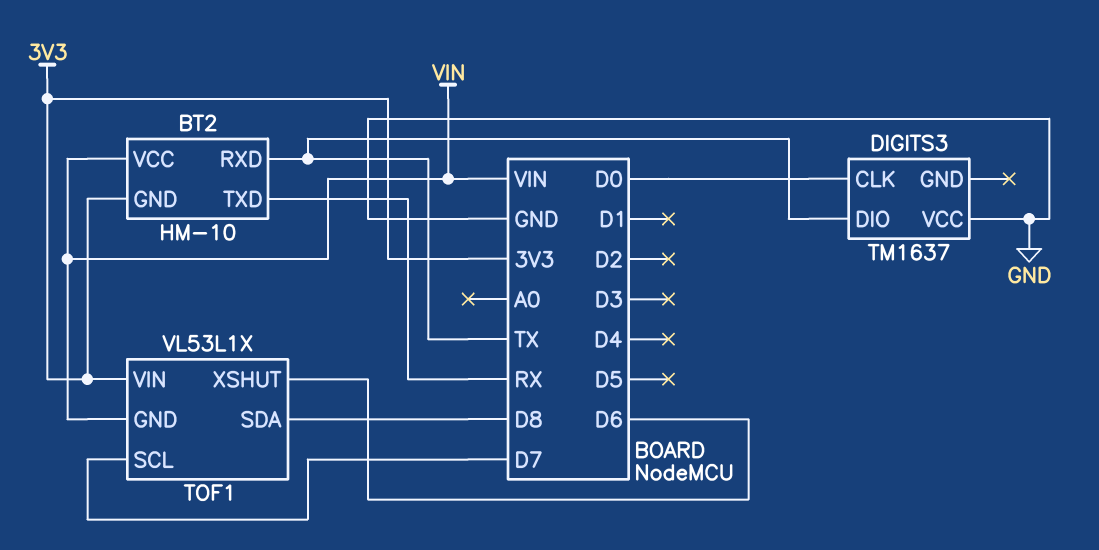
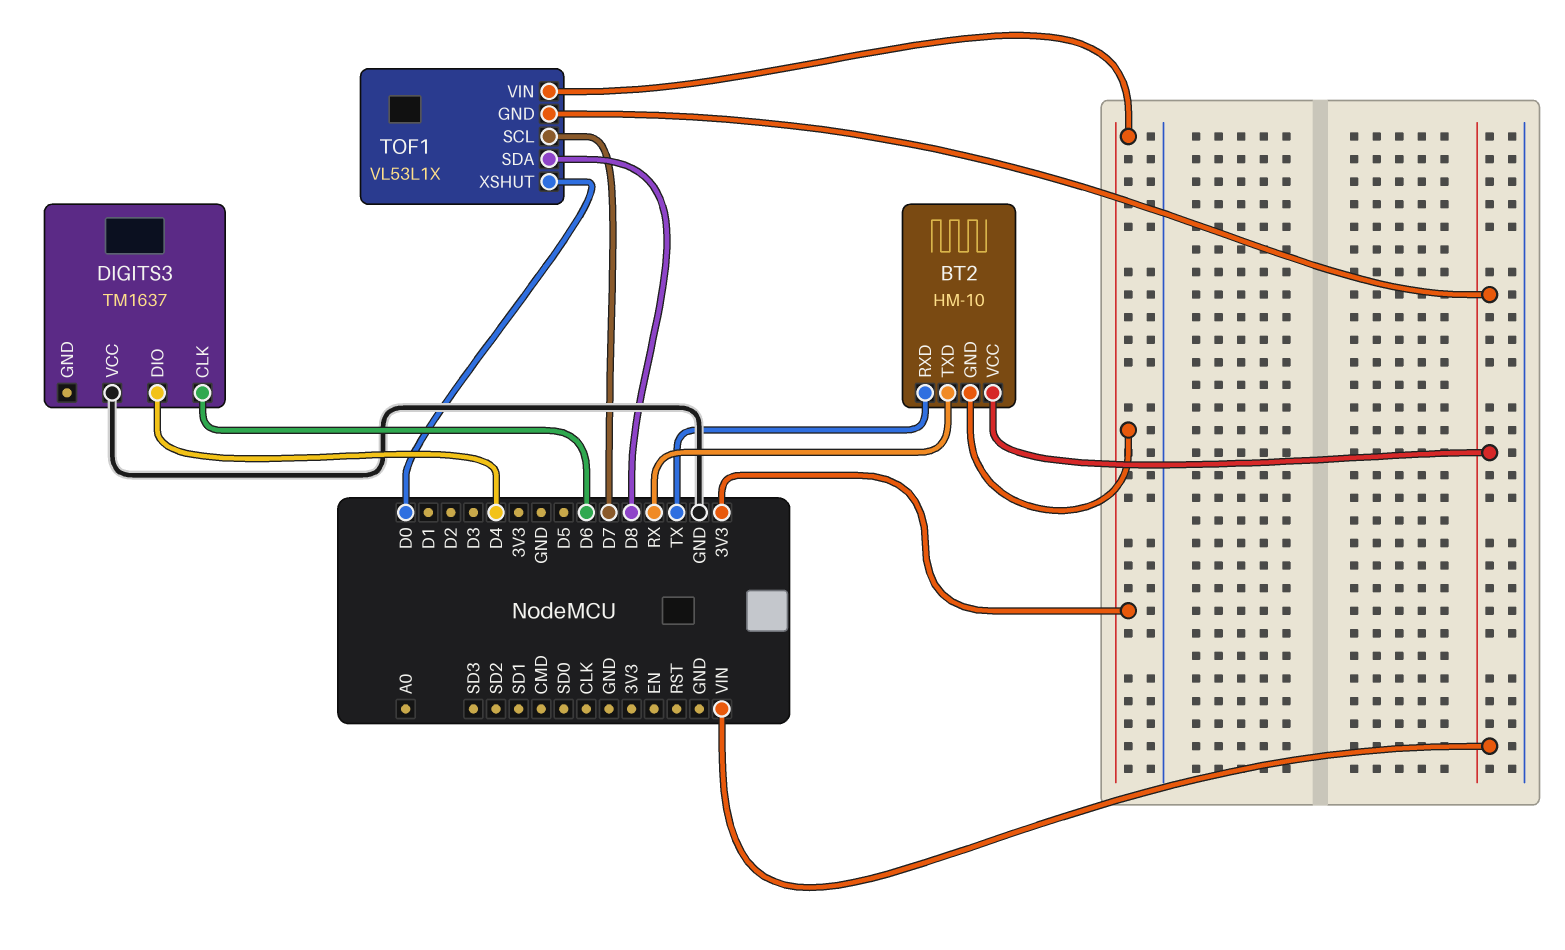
DIGITS3 pin CLK: D0 -> D6
DIGITS3 pin DIO: TX -> D4
TOF1 pin XSHUT: D6 -> D0

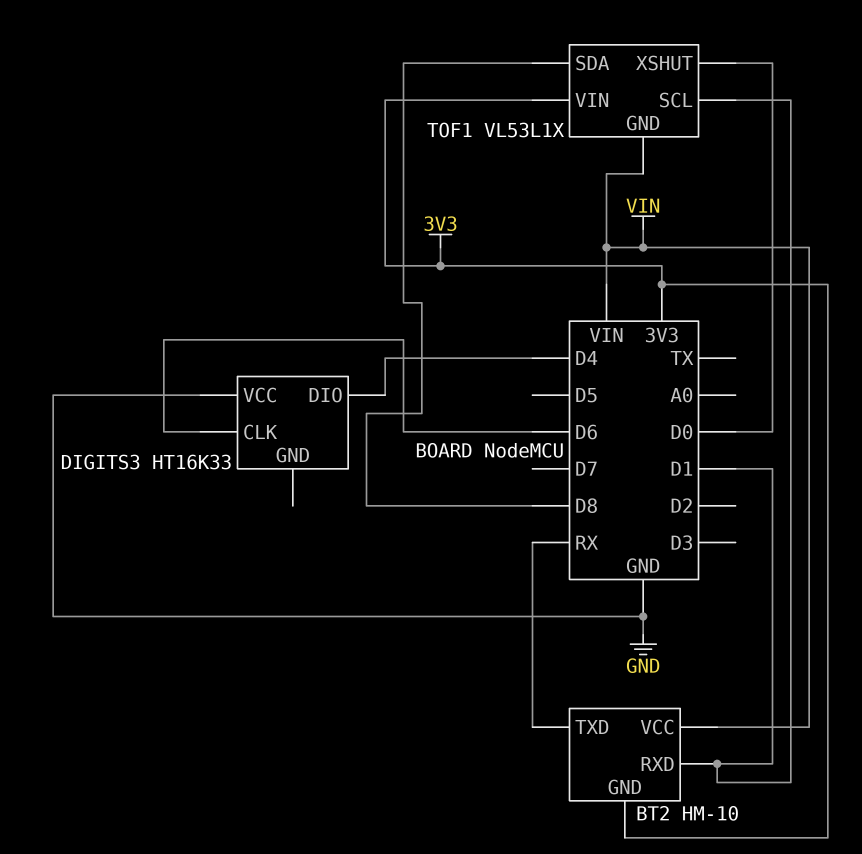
BT2 pin RXD: TX -> D1
DIGITS3: TM1637 -> HT16K33
TOF1 pin SCL: D7 -> D1

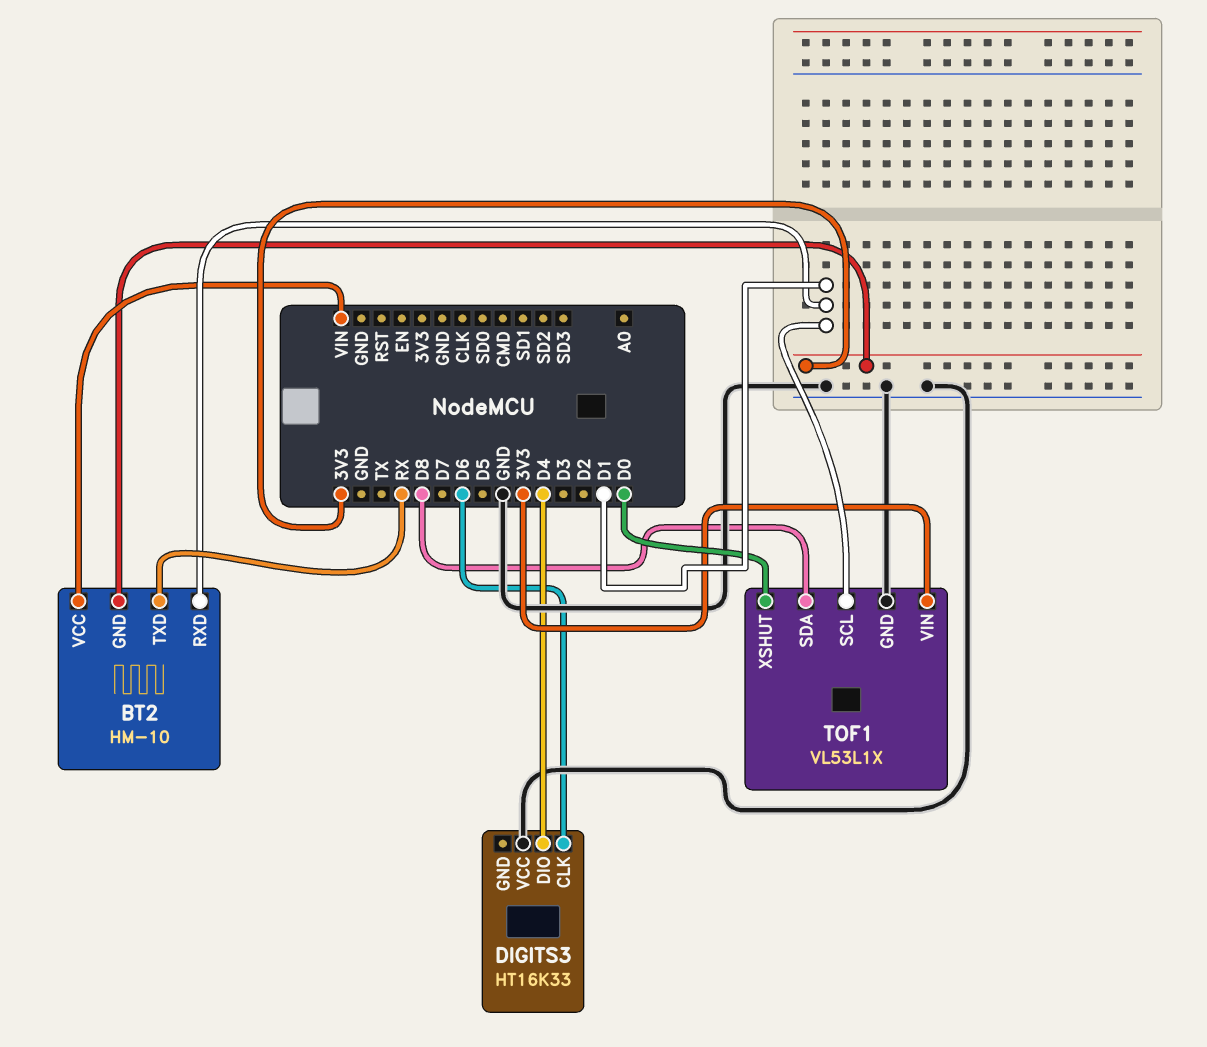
TOF1 pin GND: VIN -> GND

